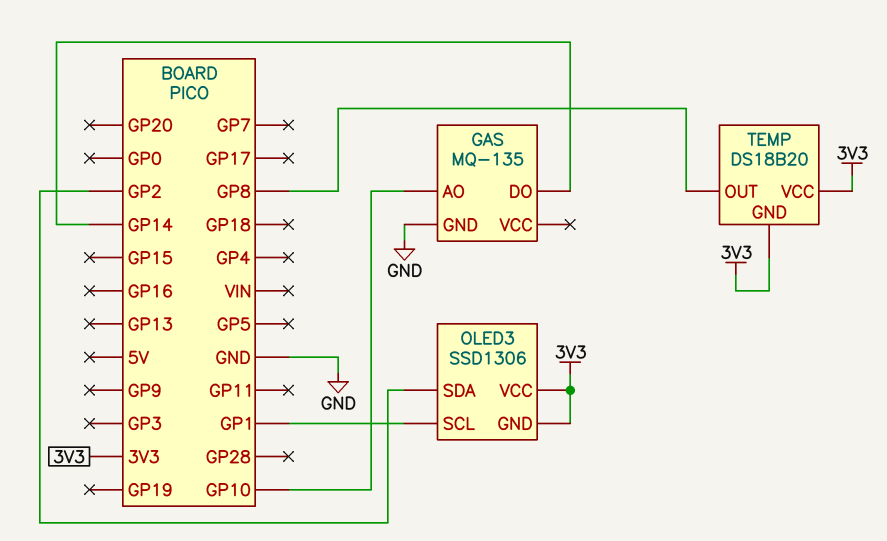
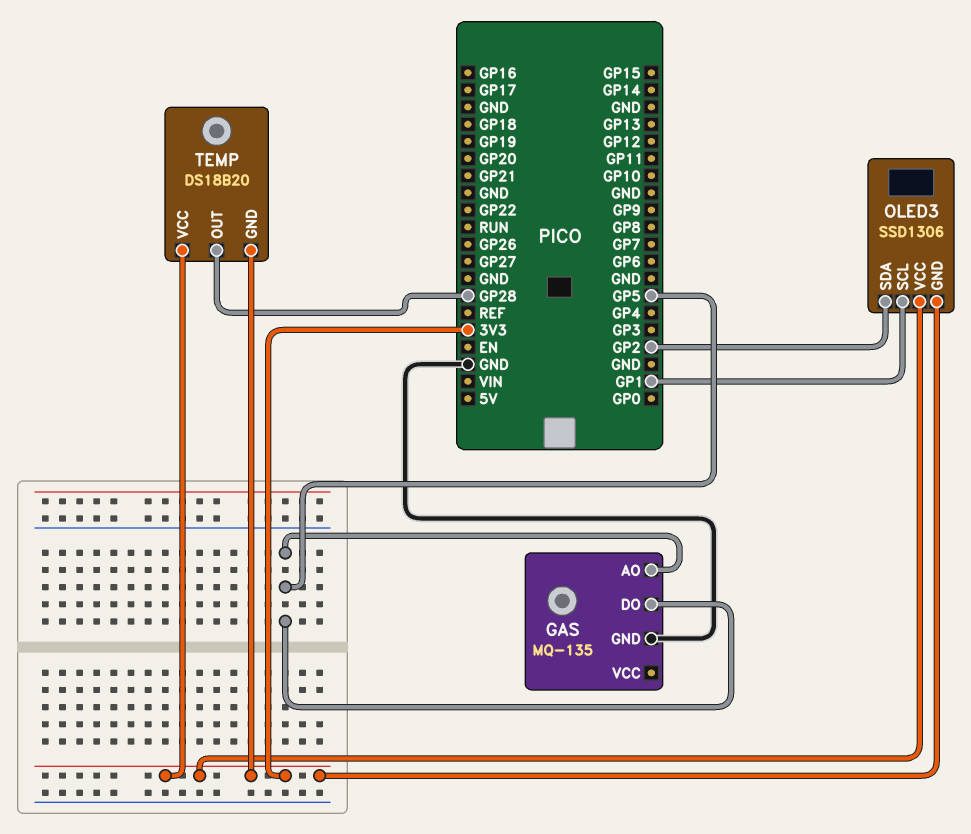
GAS pin AO: GP10 -> GP5
GAS pin DO: GP14 -> GP5
TEMP pin OUT: GP8 -> GP28

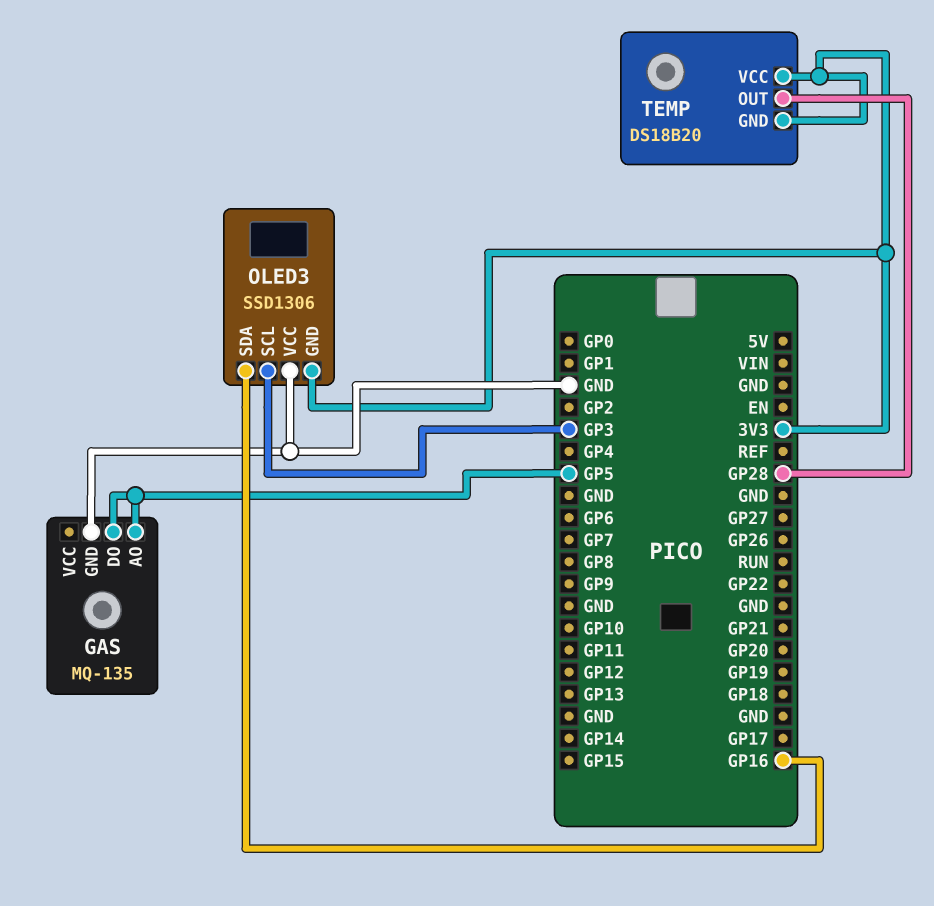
OLED3 pin SCL: GP1 -> GP3
OLED3 pin SDA: GP2 -> GP16
OLED3 pin VCC: 3V3 -> GND

